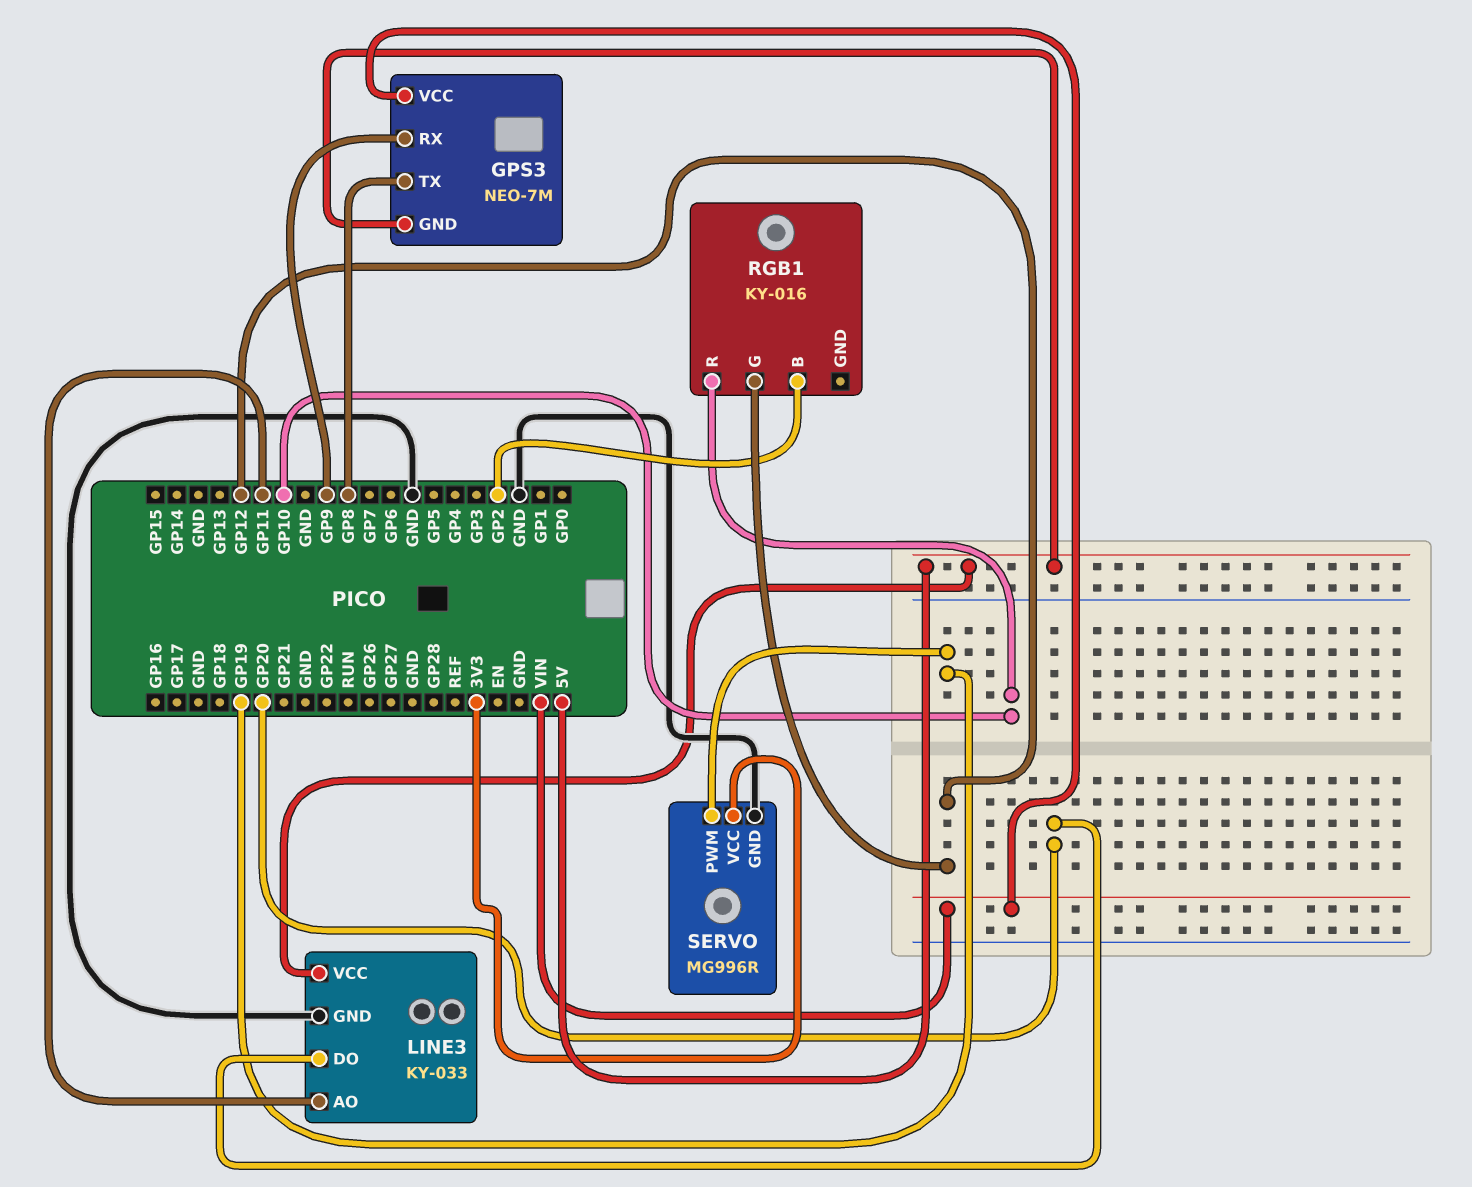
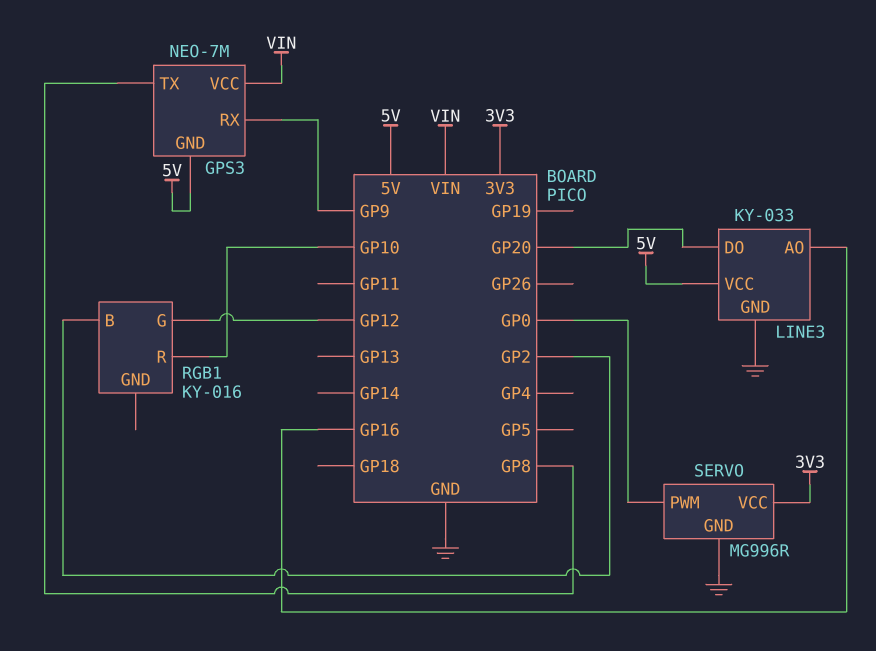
LINE3 pin AO: GP11 -> GP16
SERVO pin PWM: GP19 -> GP0

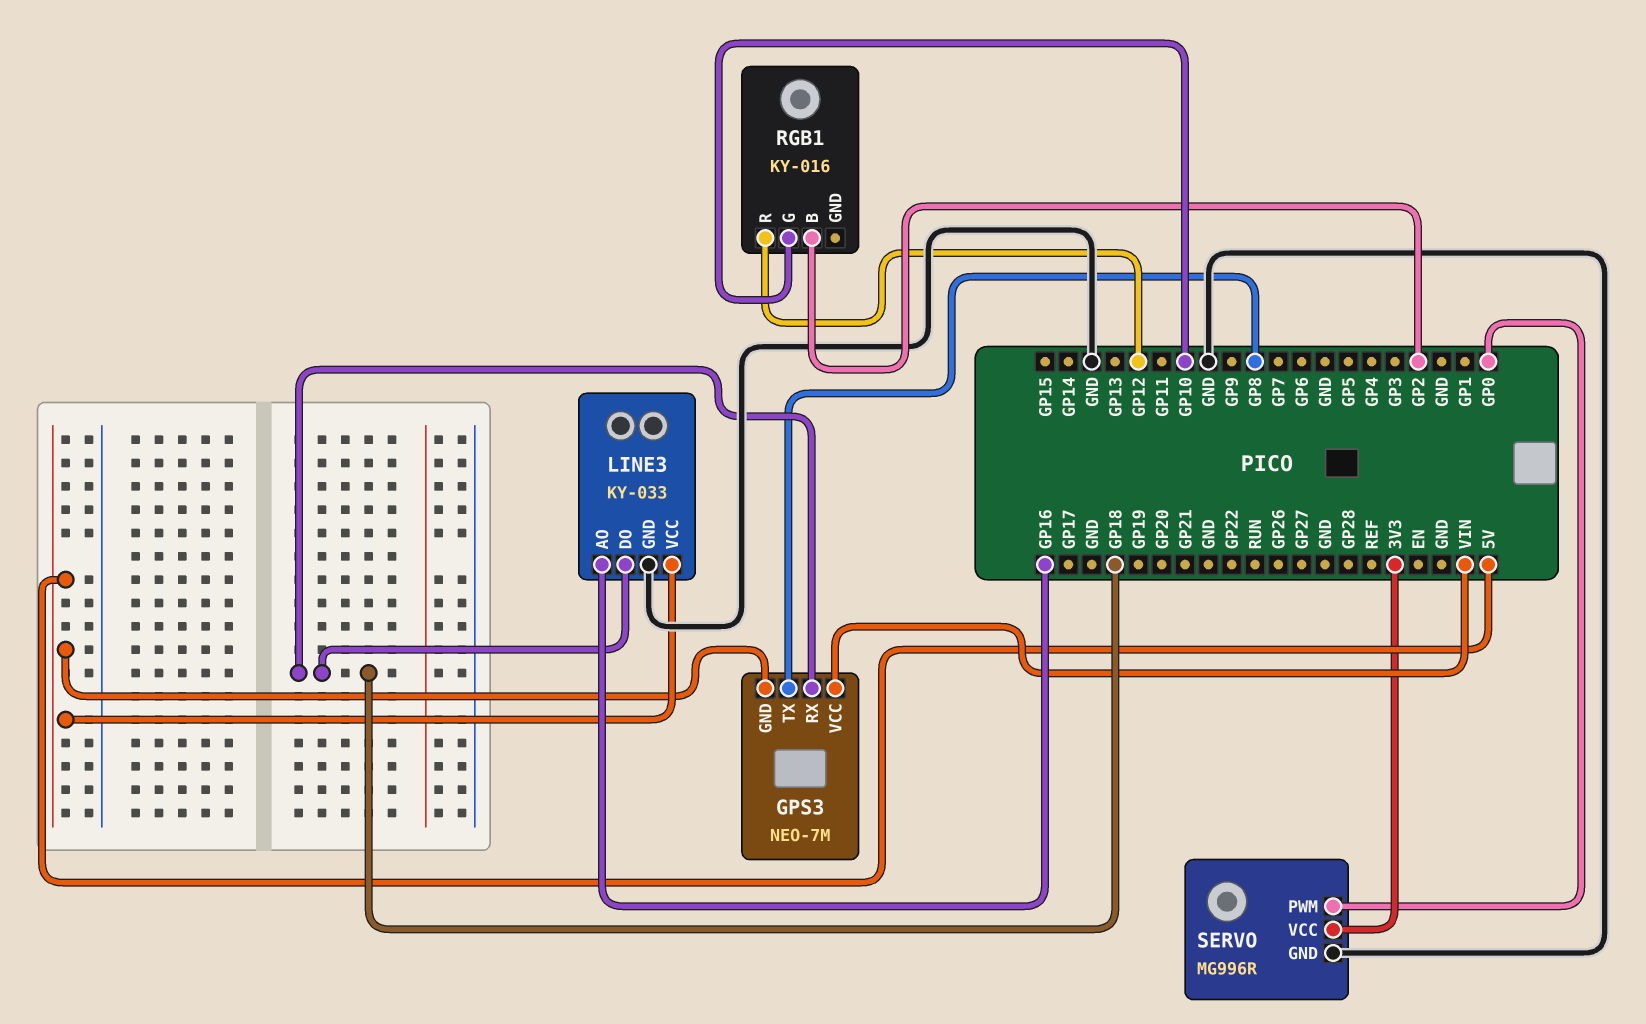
GPS3 pin RX: GP9 -> GP18
LINE3 pin DO: GP20 -> GP18
RGB1 pin G: GP12 -> GP10
RGB1 pin R: GP10 -> GP12

